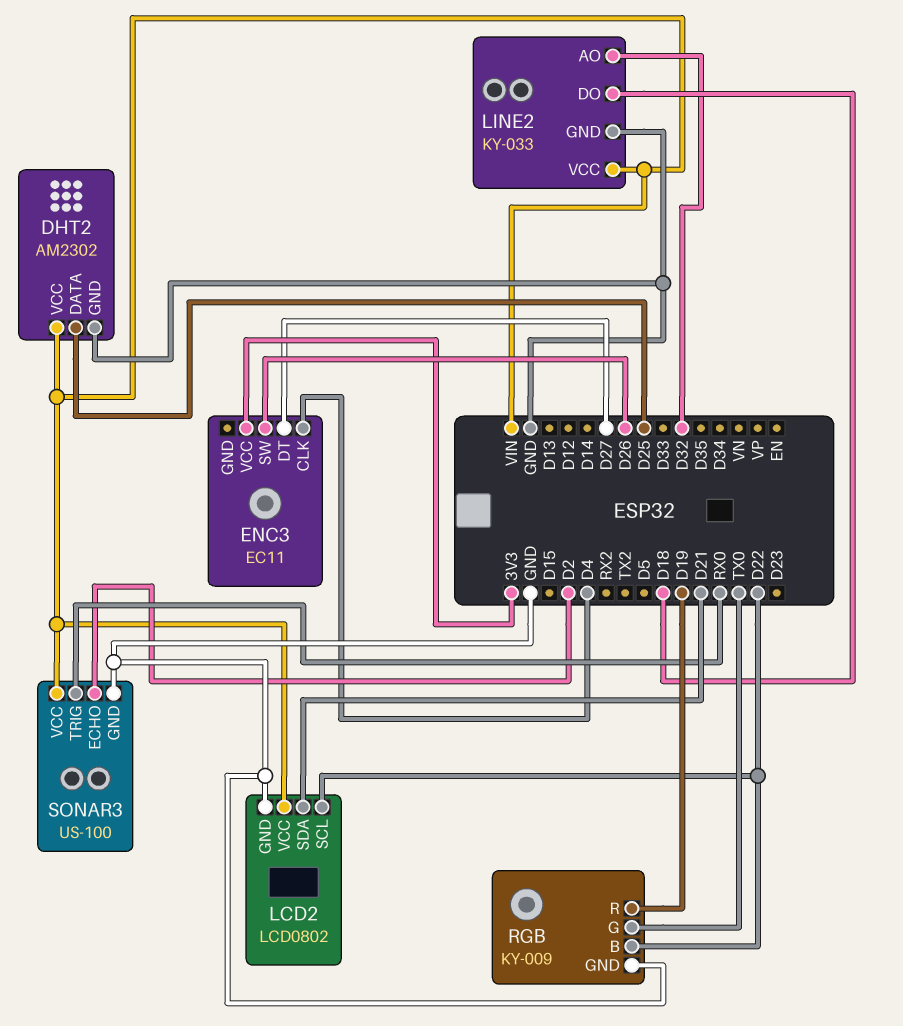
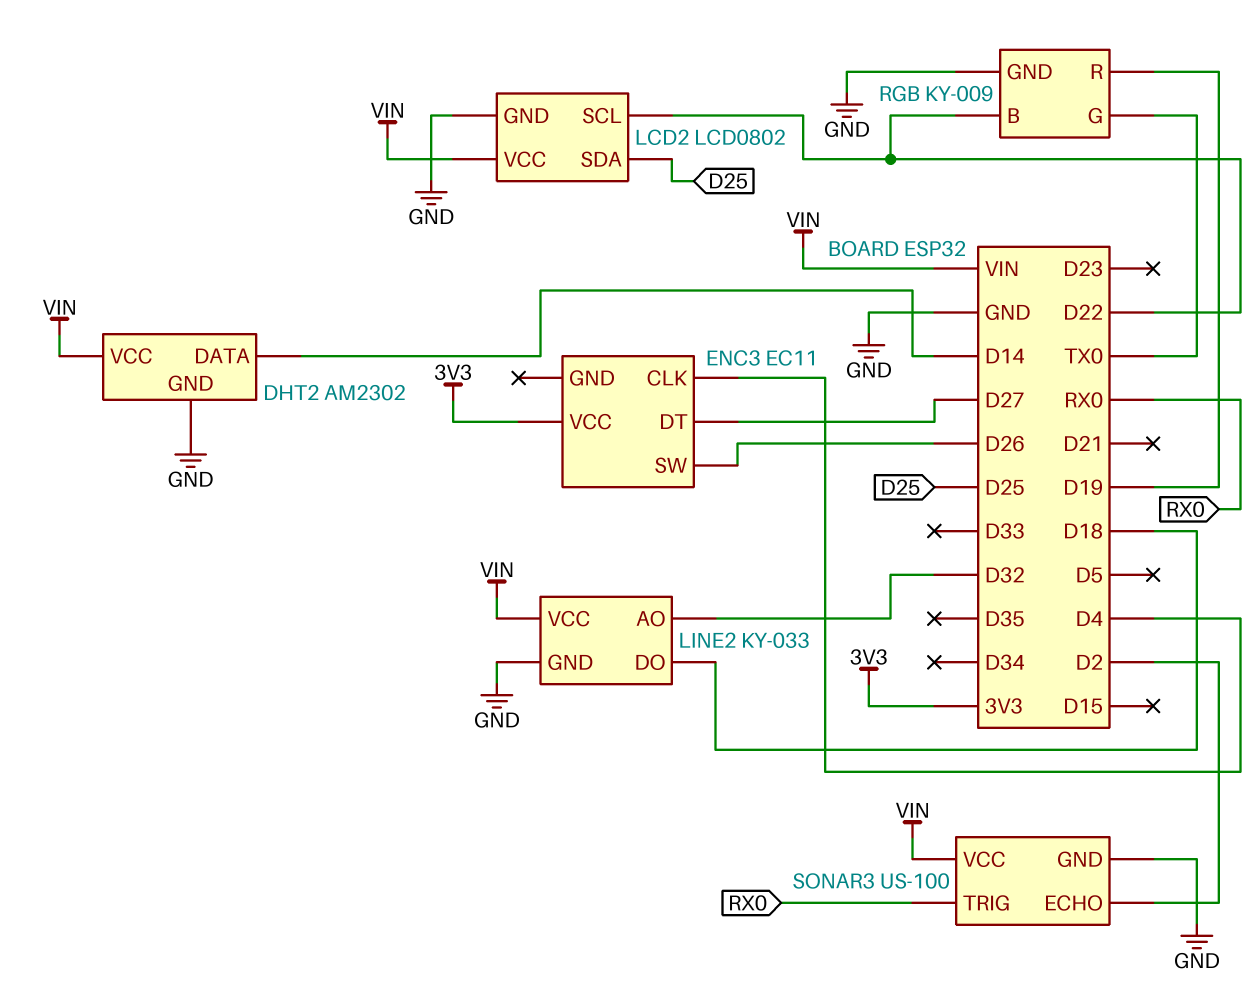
DHT2 pin DATA: D25 -> D14
LCD2 pin SDA: D21 -> D25

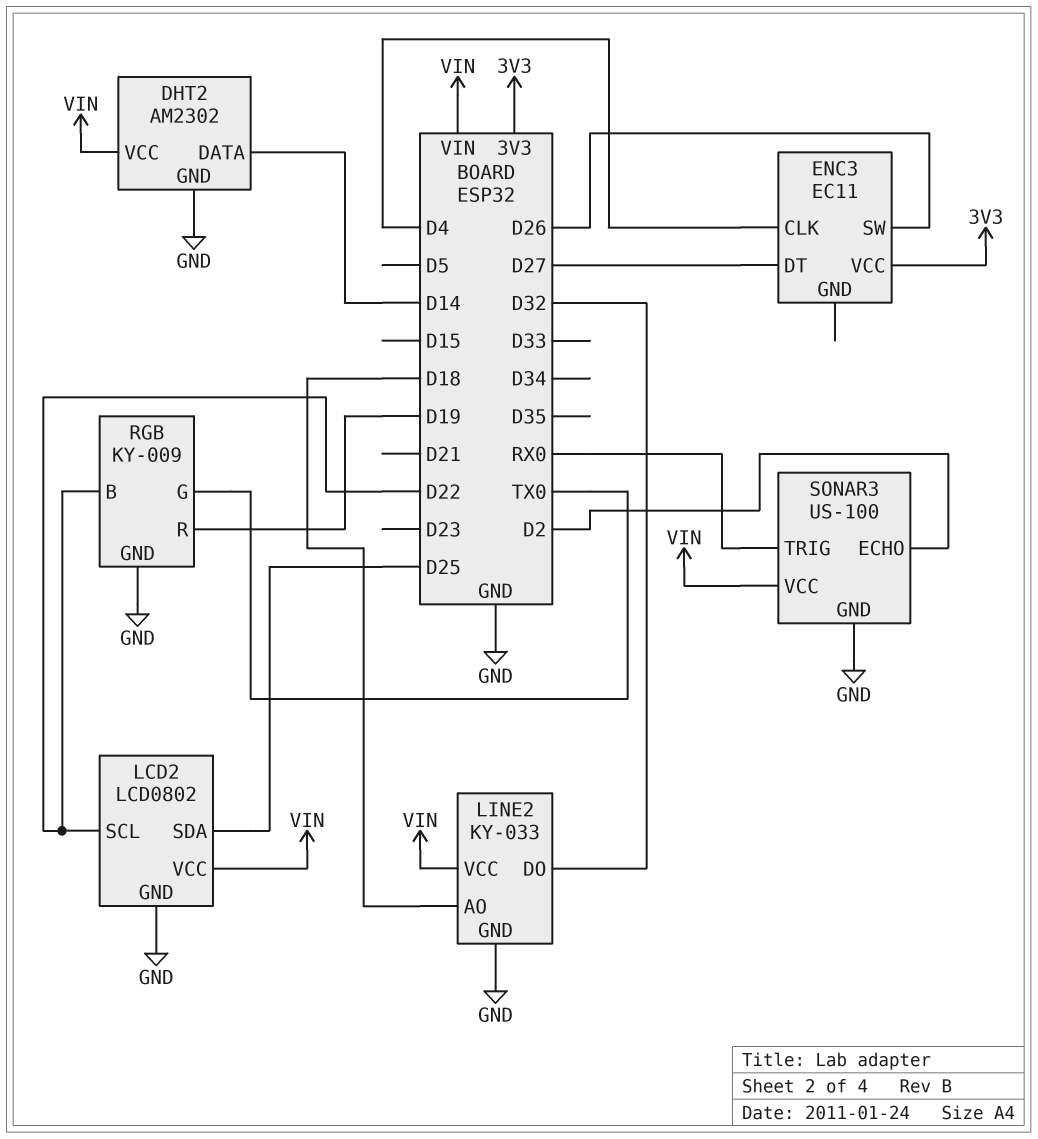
LINE2 pin AO: D32 -> D18
LINE2 pin DO: D18 -> D32

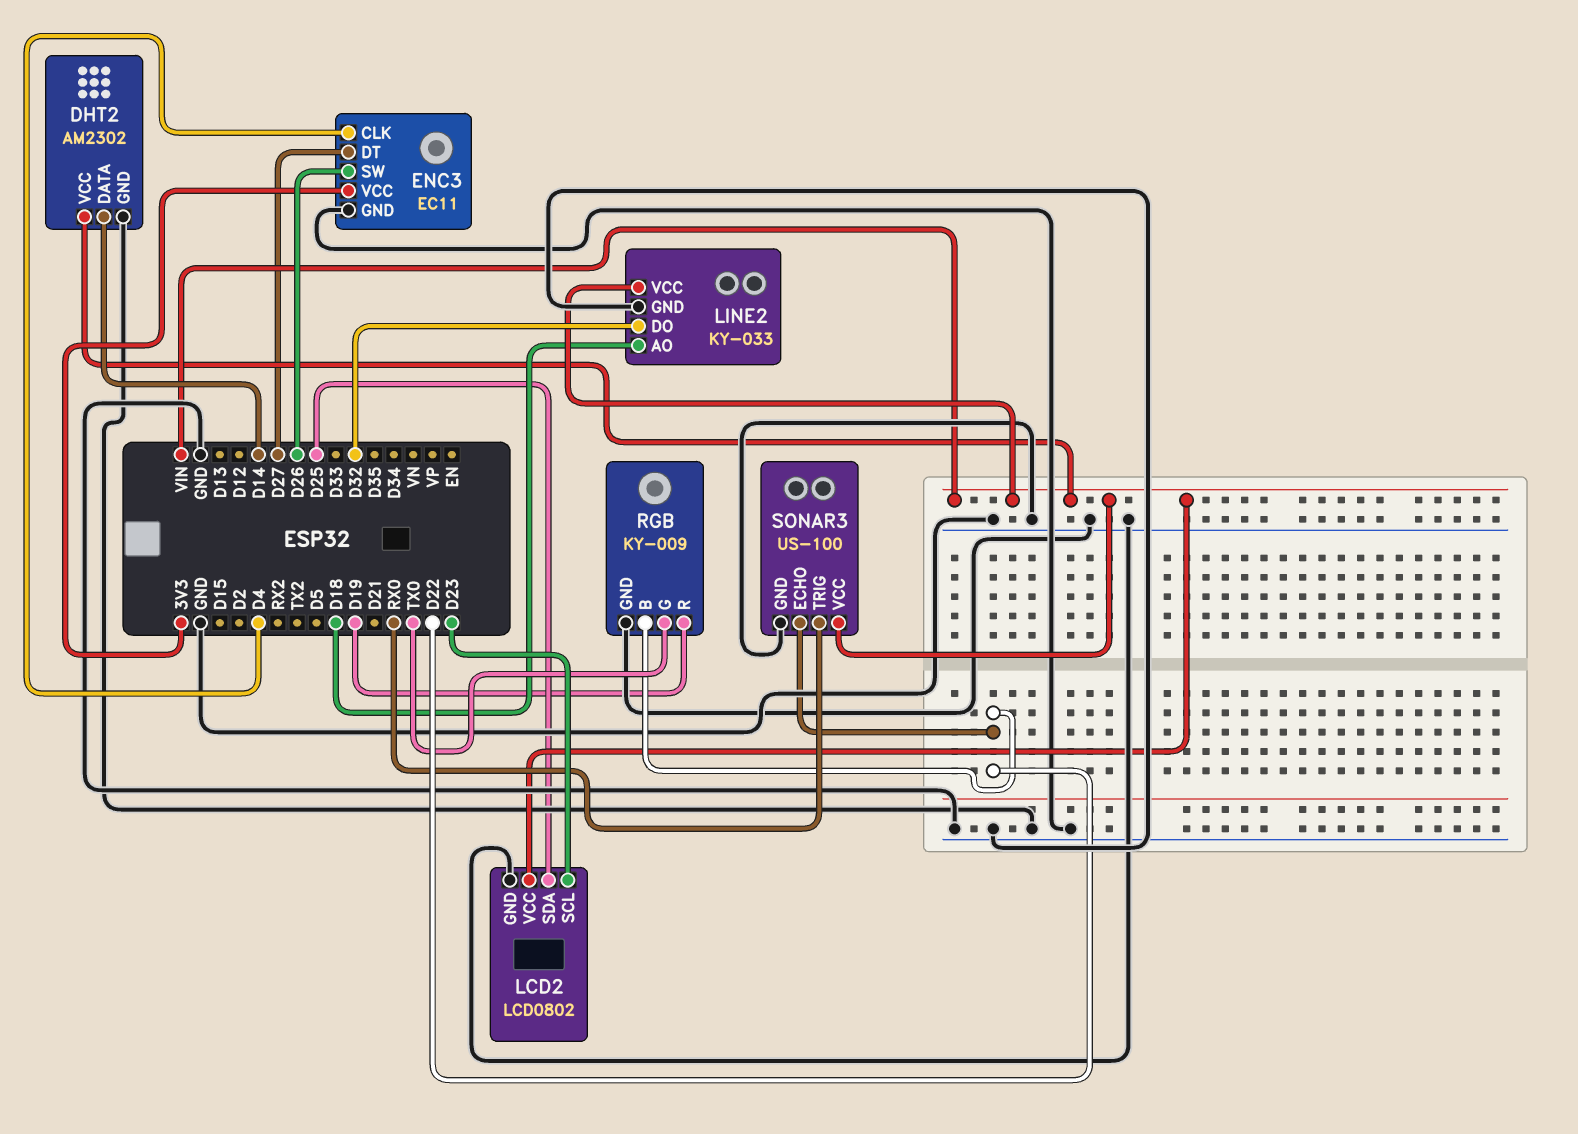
ENC3 pin GND: none -> GND
LCD2 pin SCL: D22 -> D23
SONAR3 pin ECHO: D2 -> D22

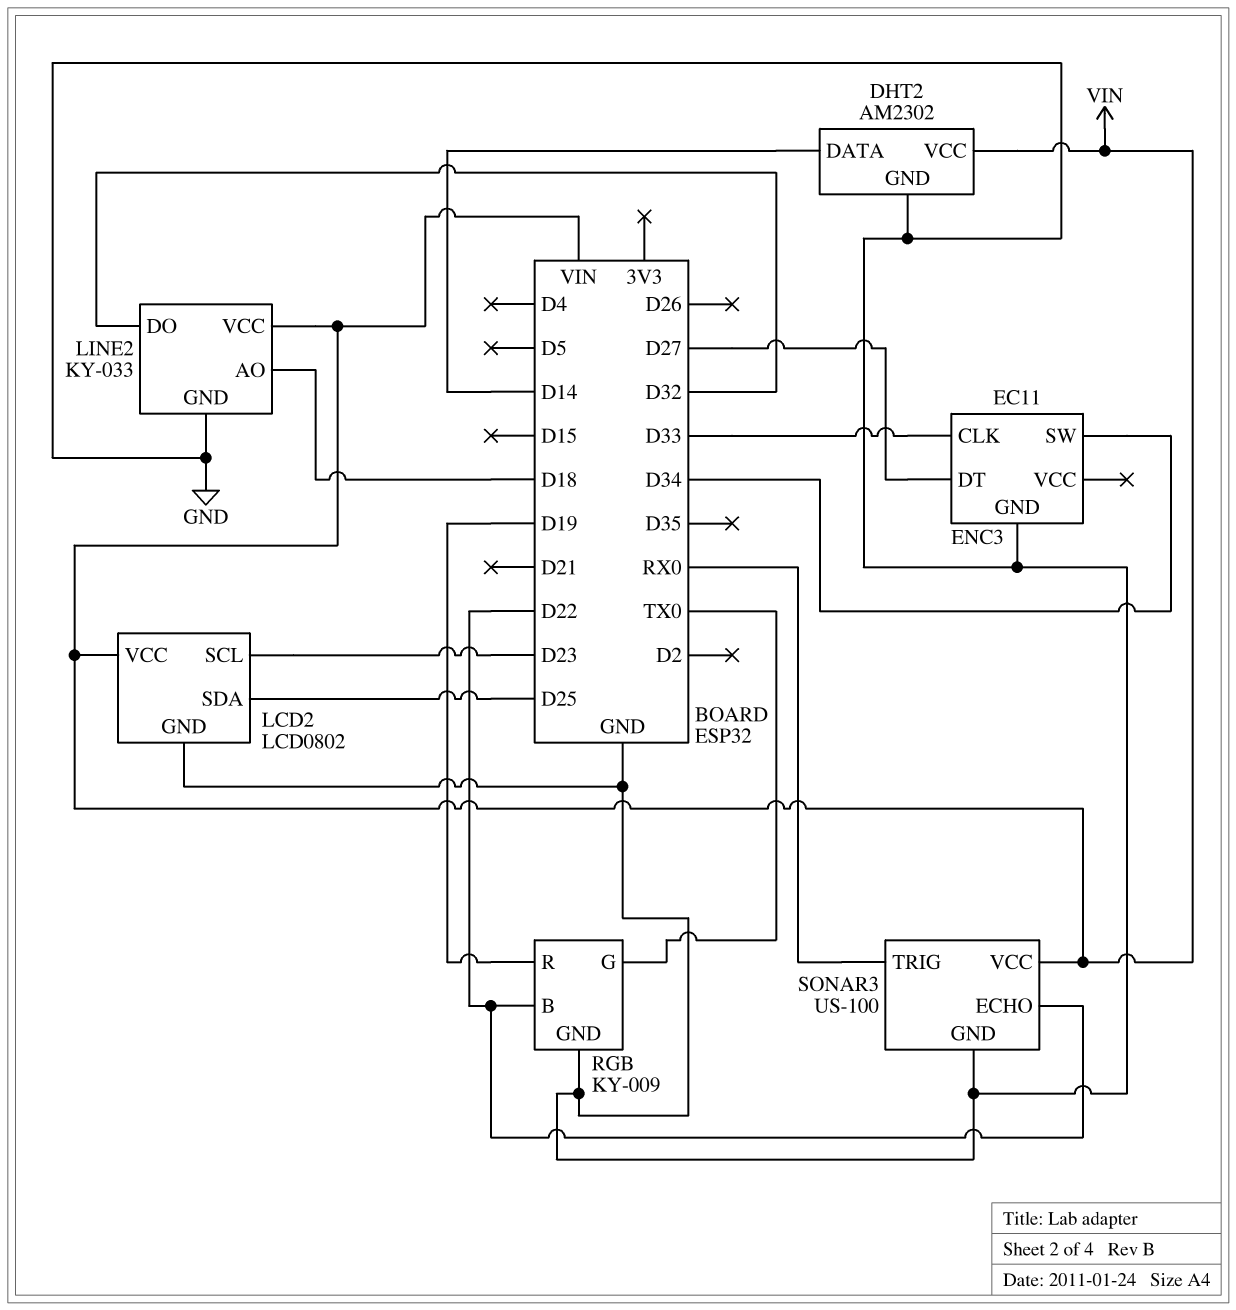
ENC3 pin CLK: D4 -> D33
ENC3 pin SW: D26 -> D34
ENC3 pin VCC: 3V3 -> none

